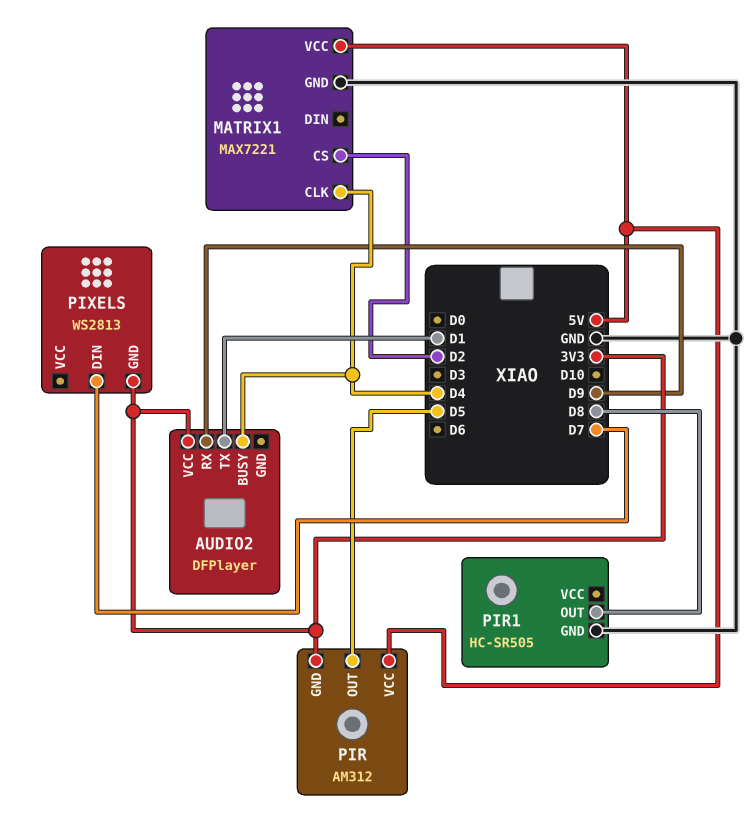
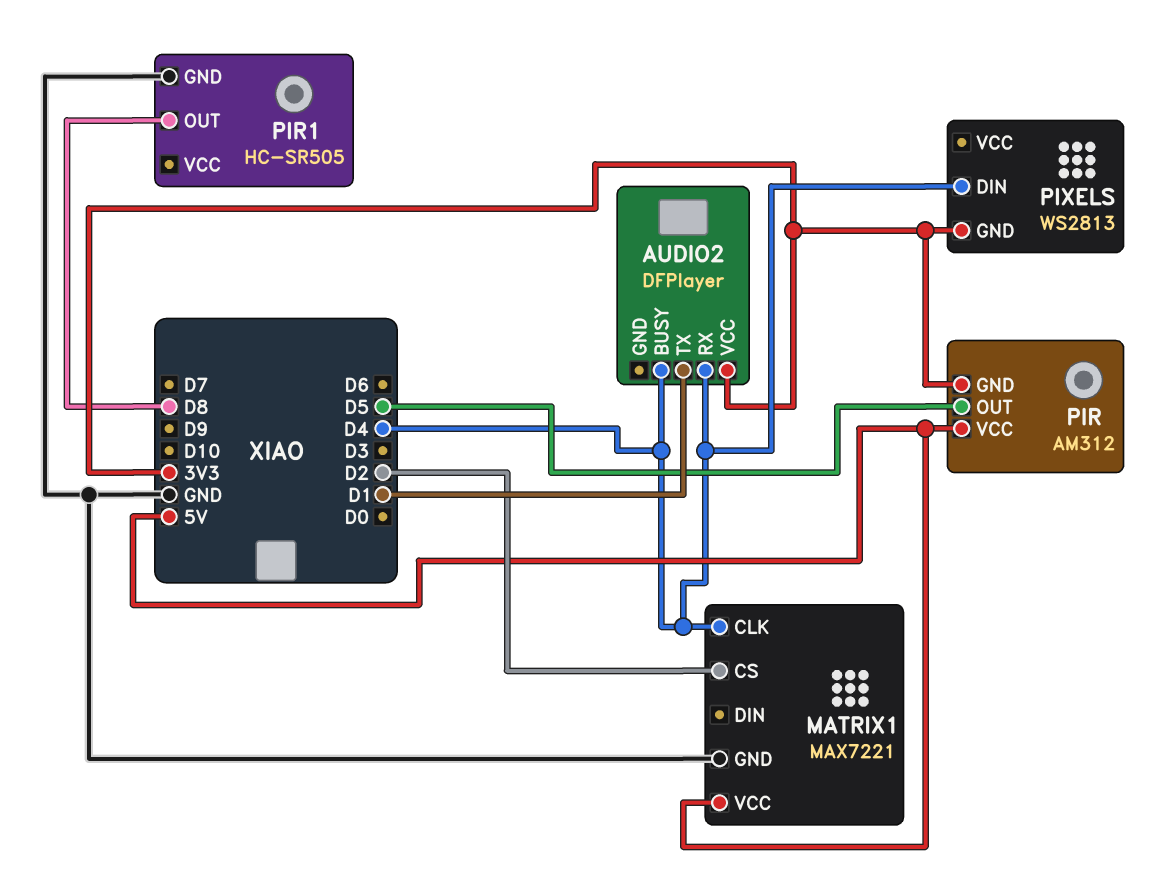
AUDIO2 pin RX: D9 -> D4
PIXELS pin DIN: D7 -> D4

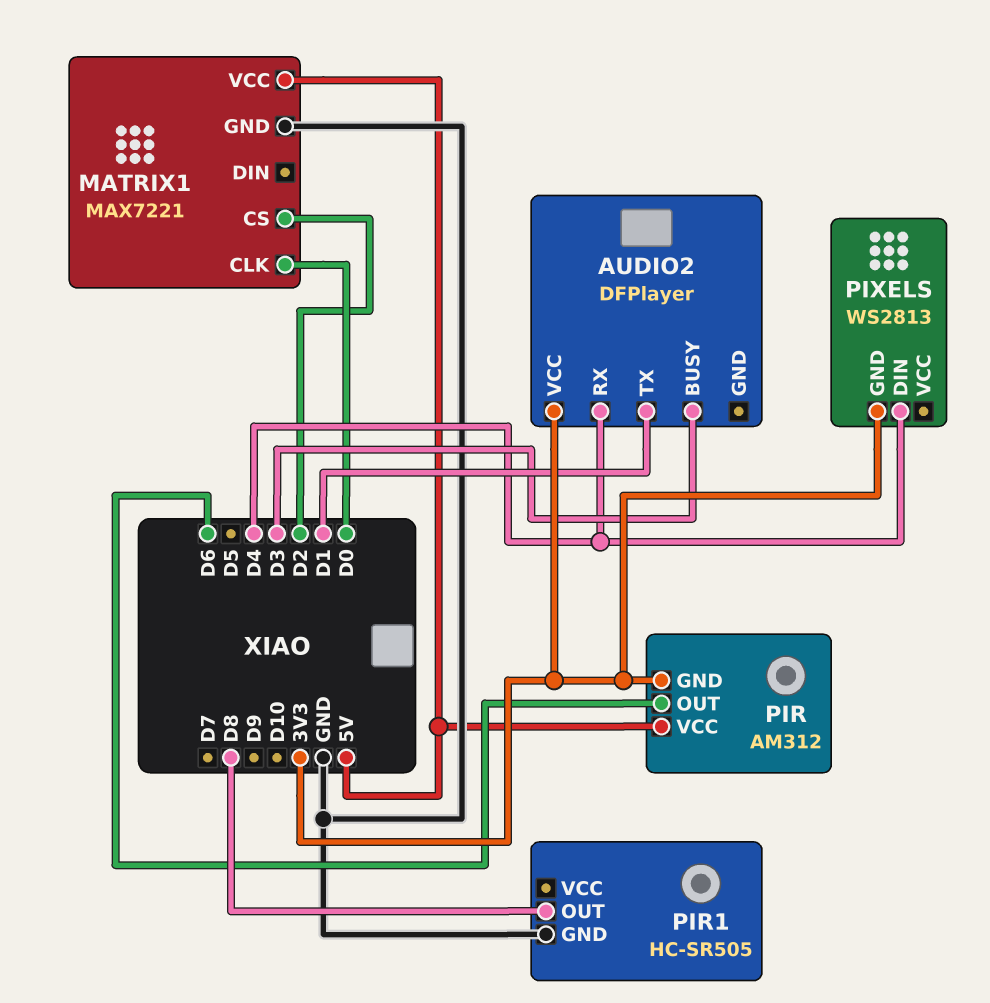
AUDIO2 pin BUSY: D4 -> D3
MATRIX1 pin CLK: D4 -> D0
PIR pin OUT: D5 -> D6

